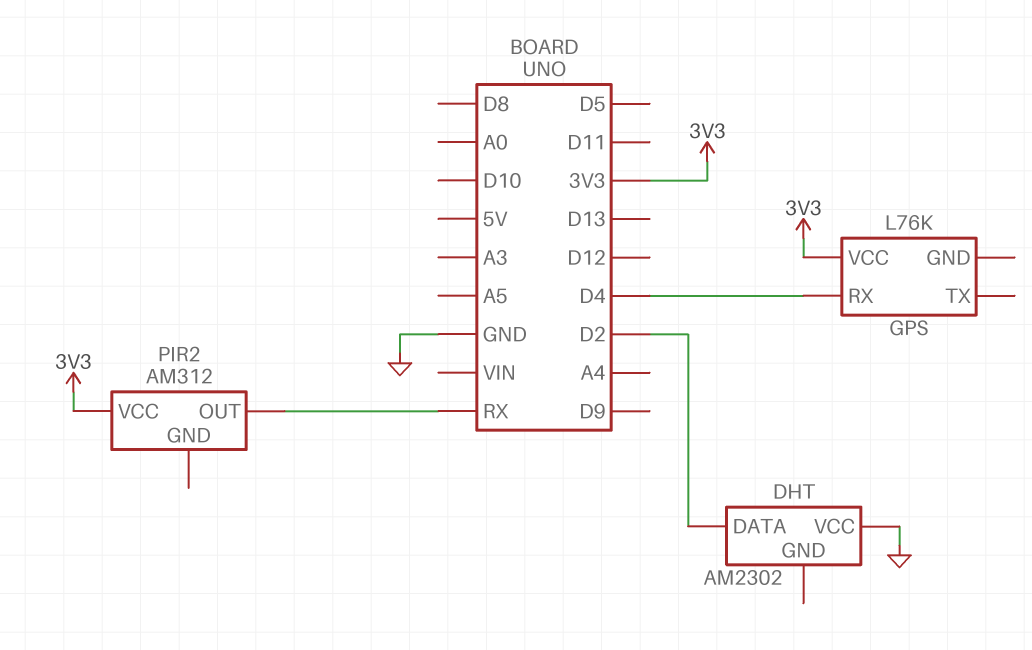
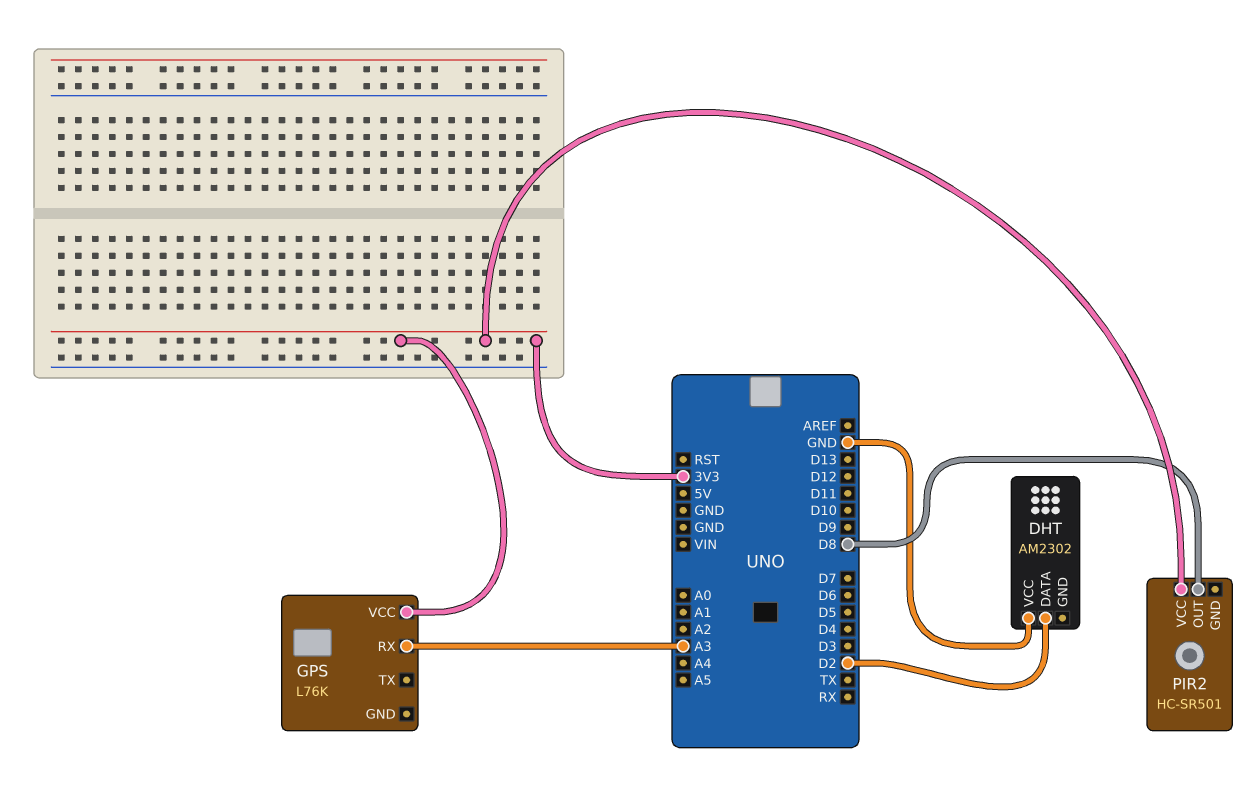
GPS pin RX: D4 -> A3
PIR2: AM312 -> HC-SR501
PIR2 pin OUT: RX -> D8

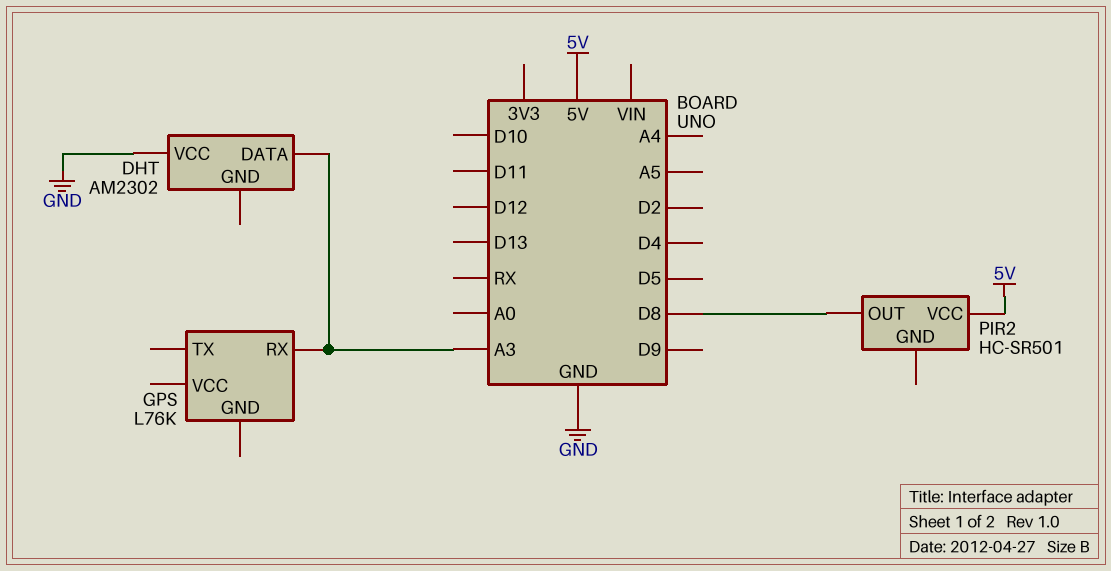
DHT pin DATA: D2 -> A3
GPS pin VCC: 3V3 -> none
PIR2 pin VCC: 3V3 -> 5V

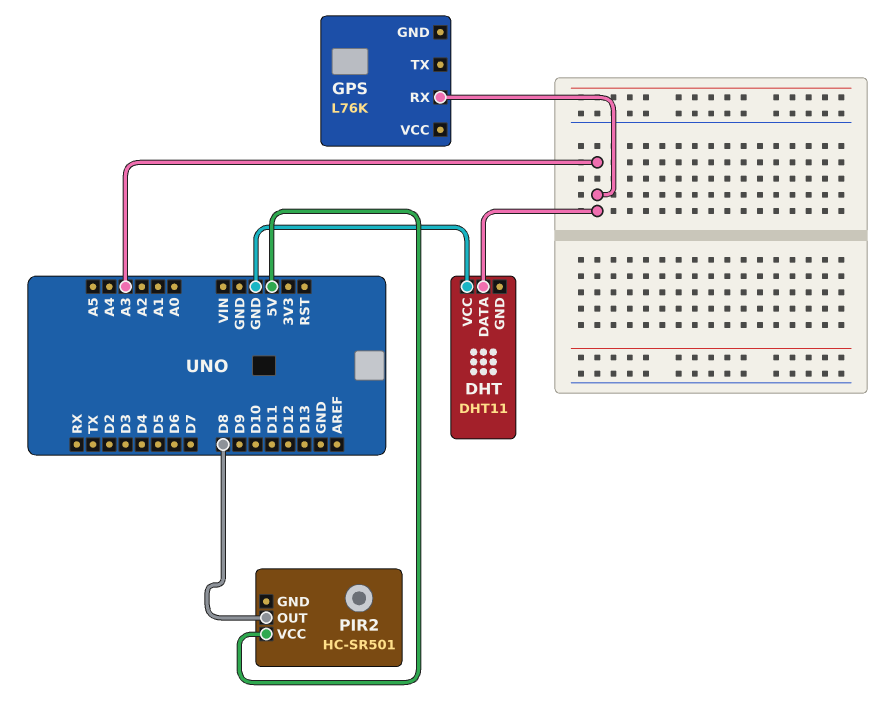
DHT: AM2302 -> DHT11

